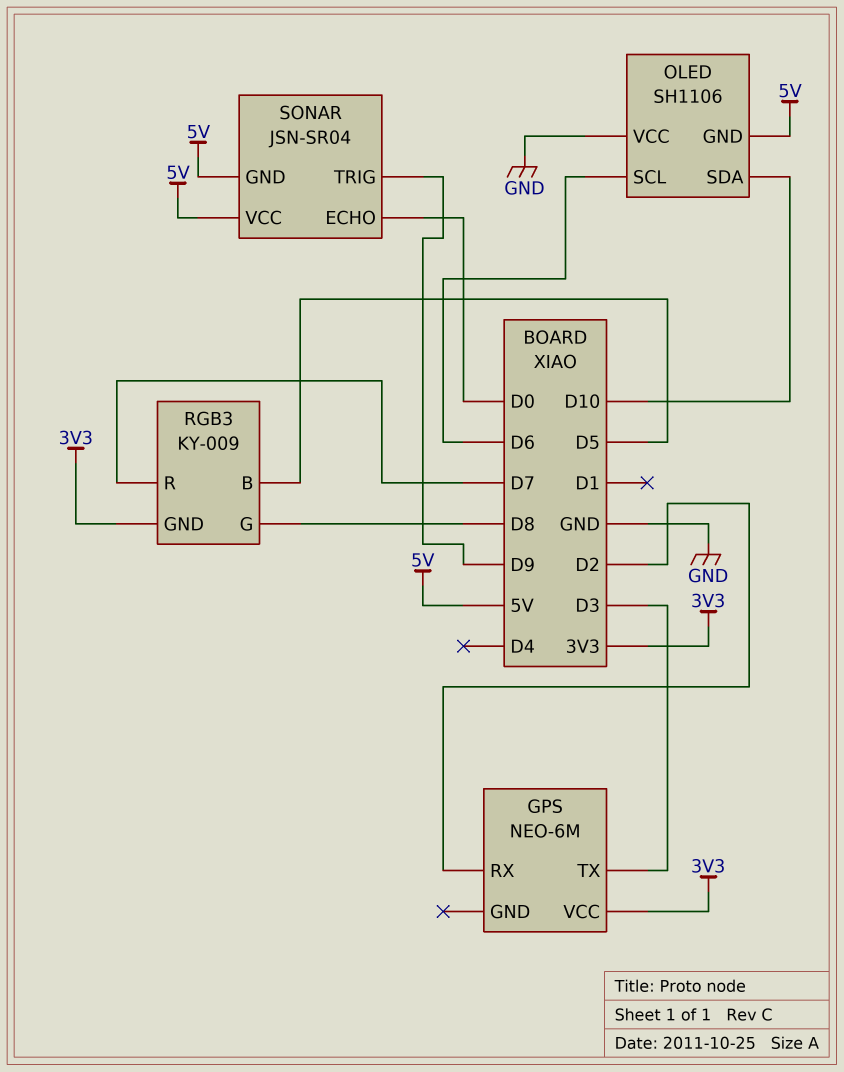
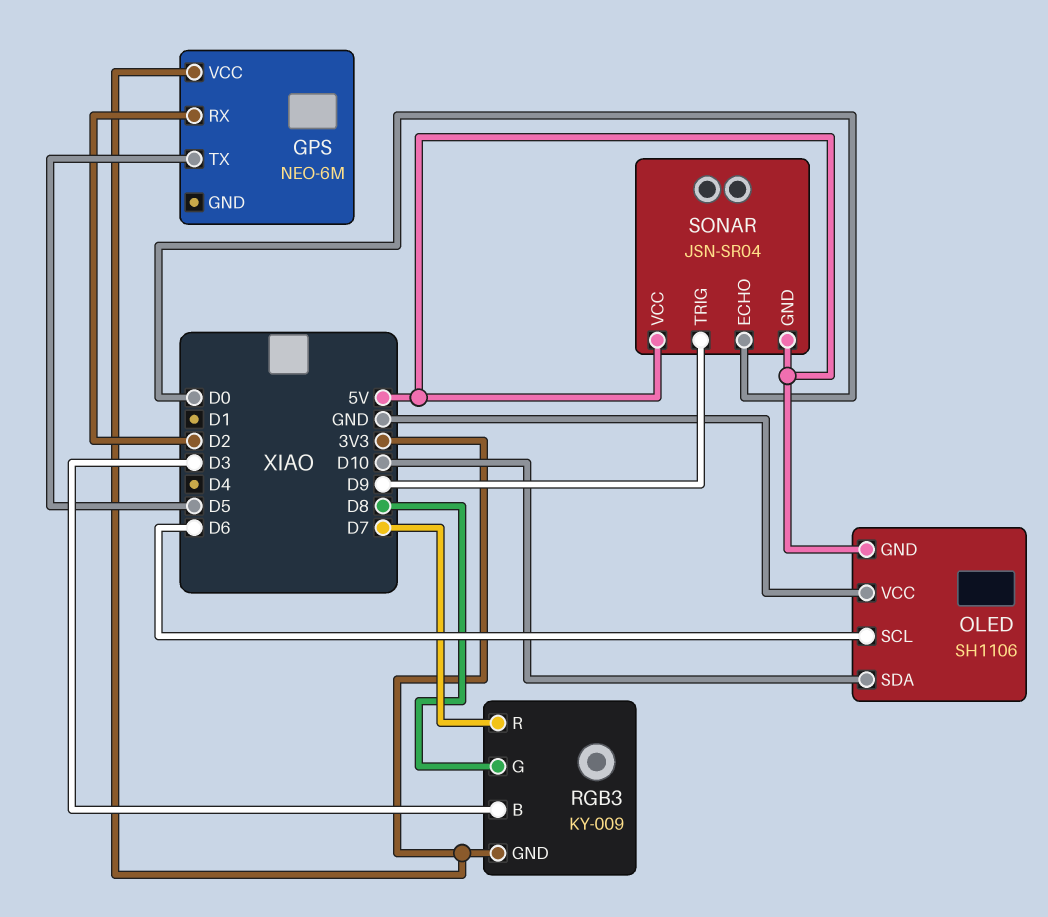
GPS pin TX: D3 -> D5
RGB3 pin B: D5 -> D3

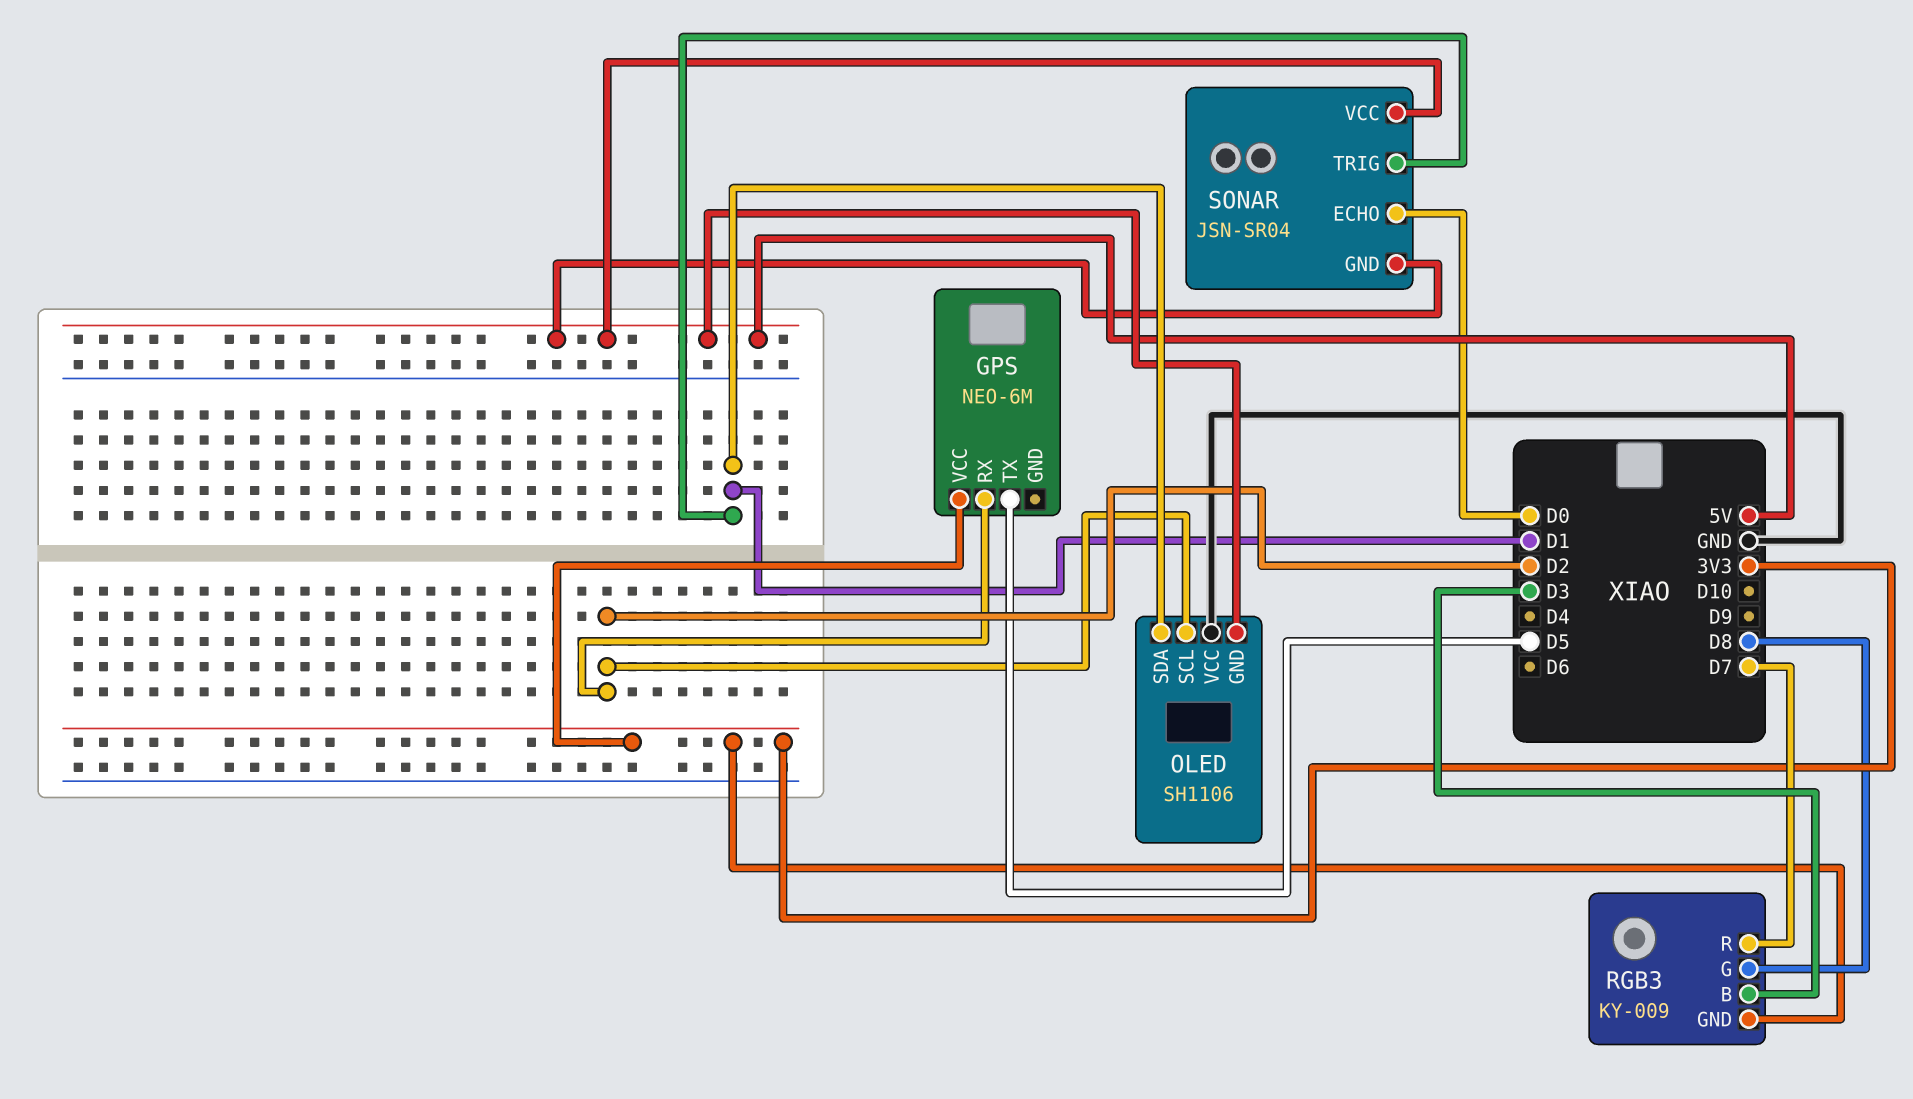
OLED pin SCL: D6 -> D2
OLED pin SDA: D10 -> D1
SONAR pin TRIG: D9 -> D1

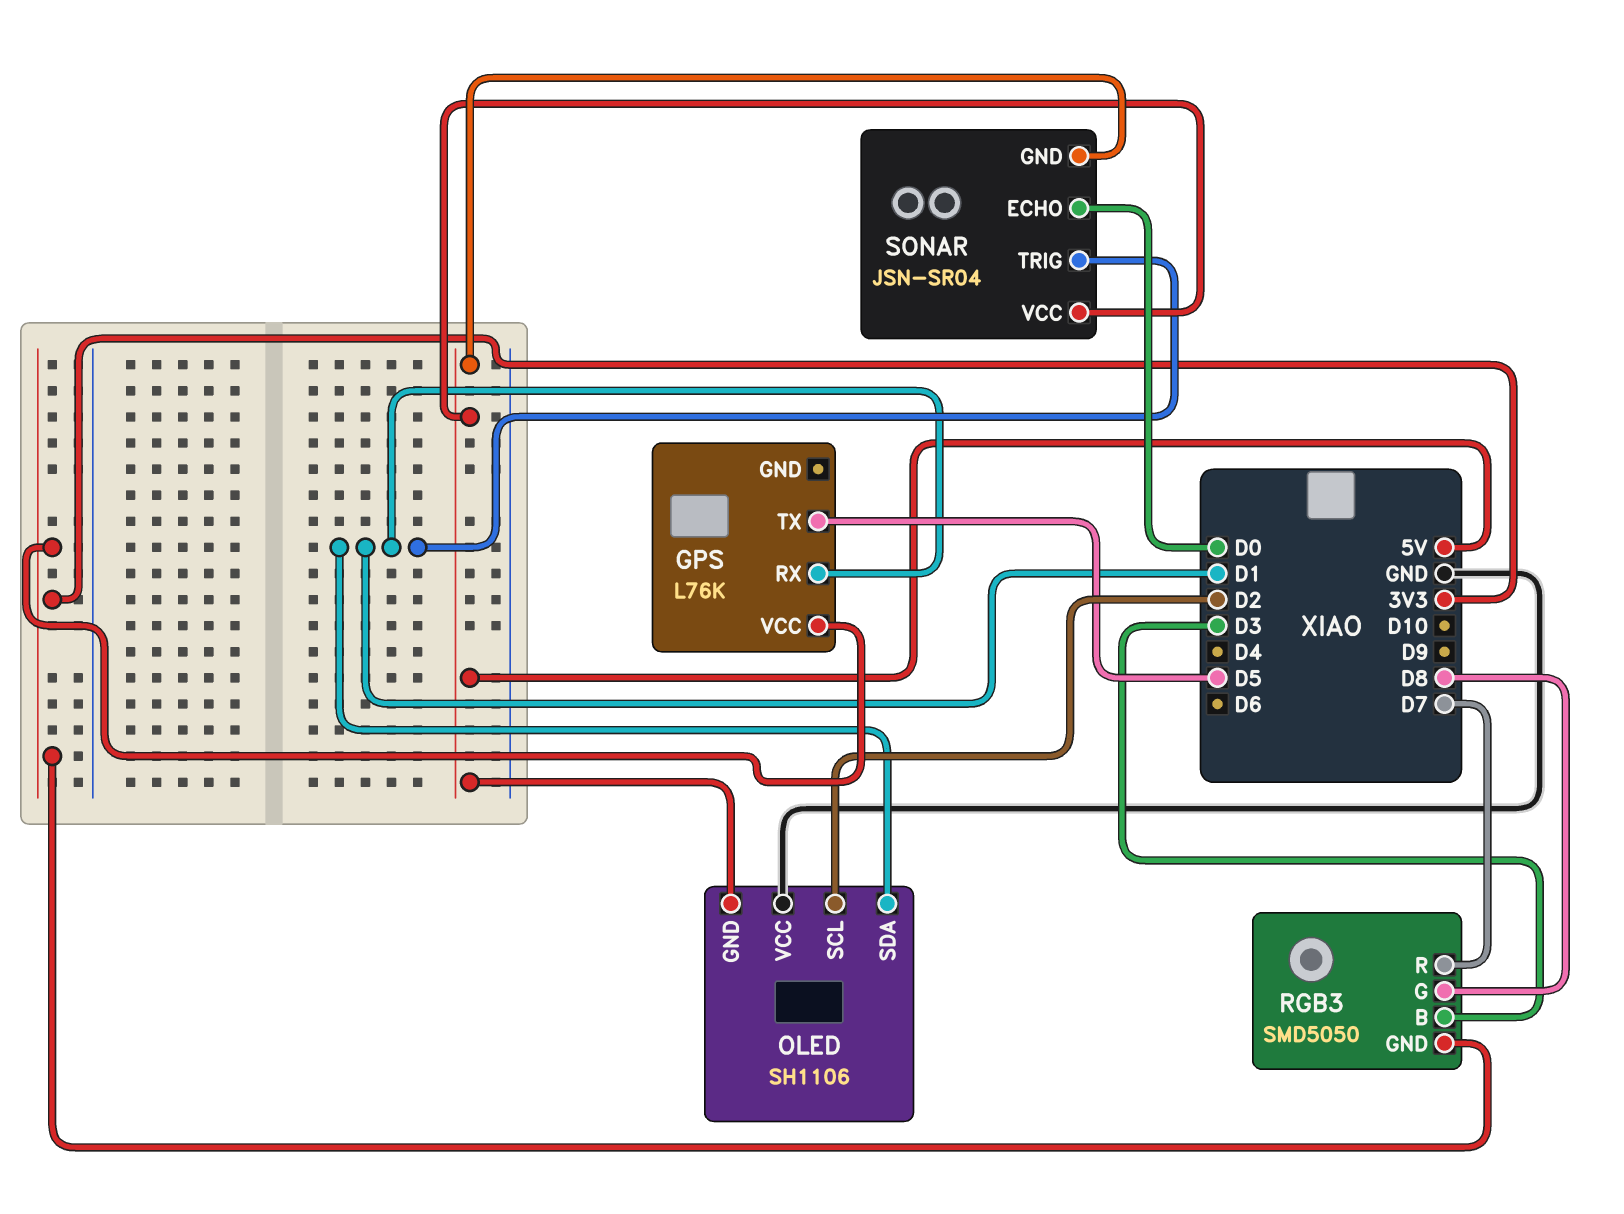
GPS: NEO-6M -> L76K
GPS pin RX: D2 -> D1
RGB3: KY-009 -> SMD5050

